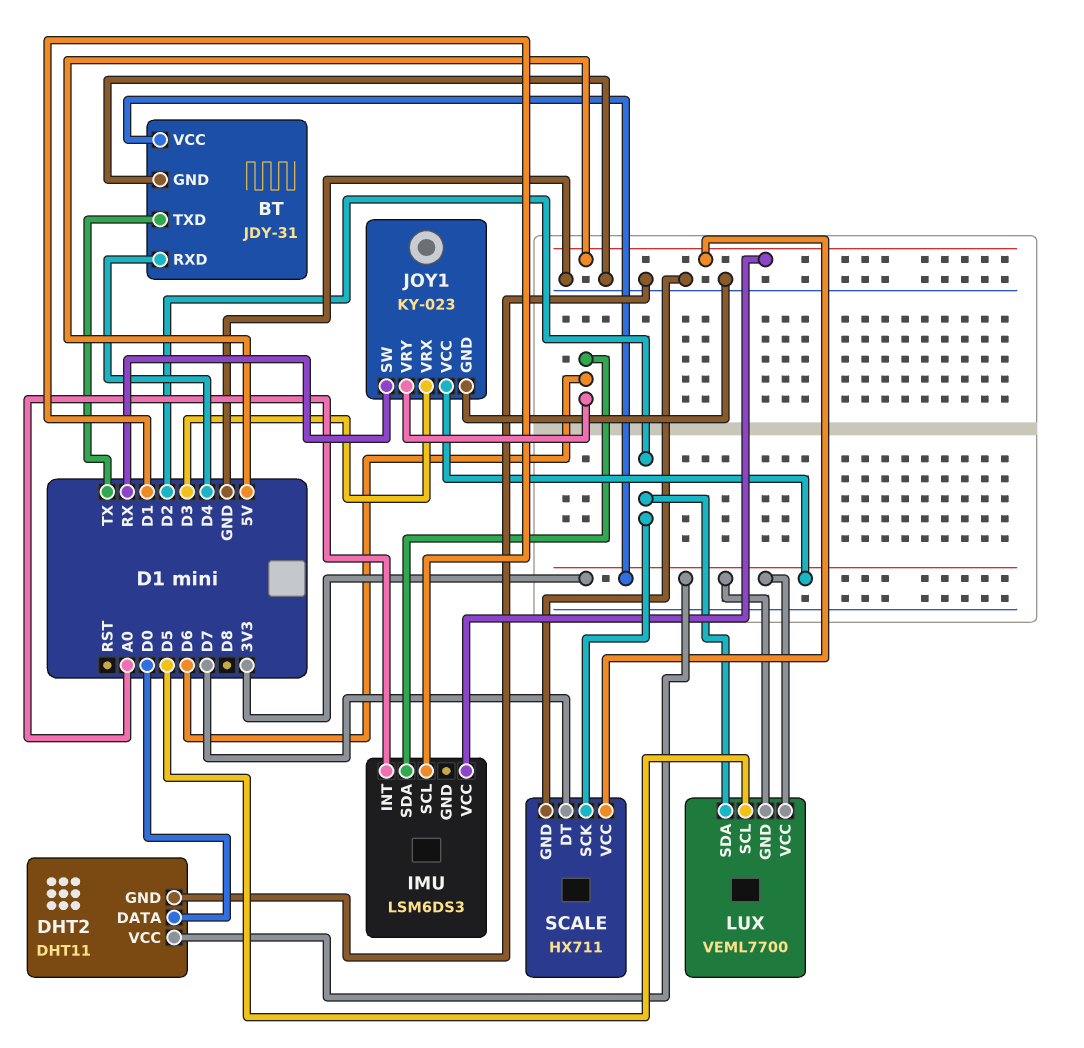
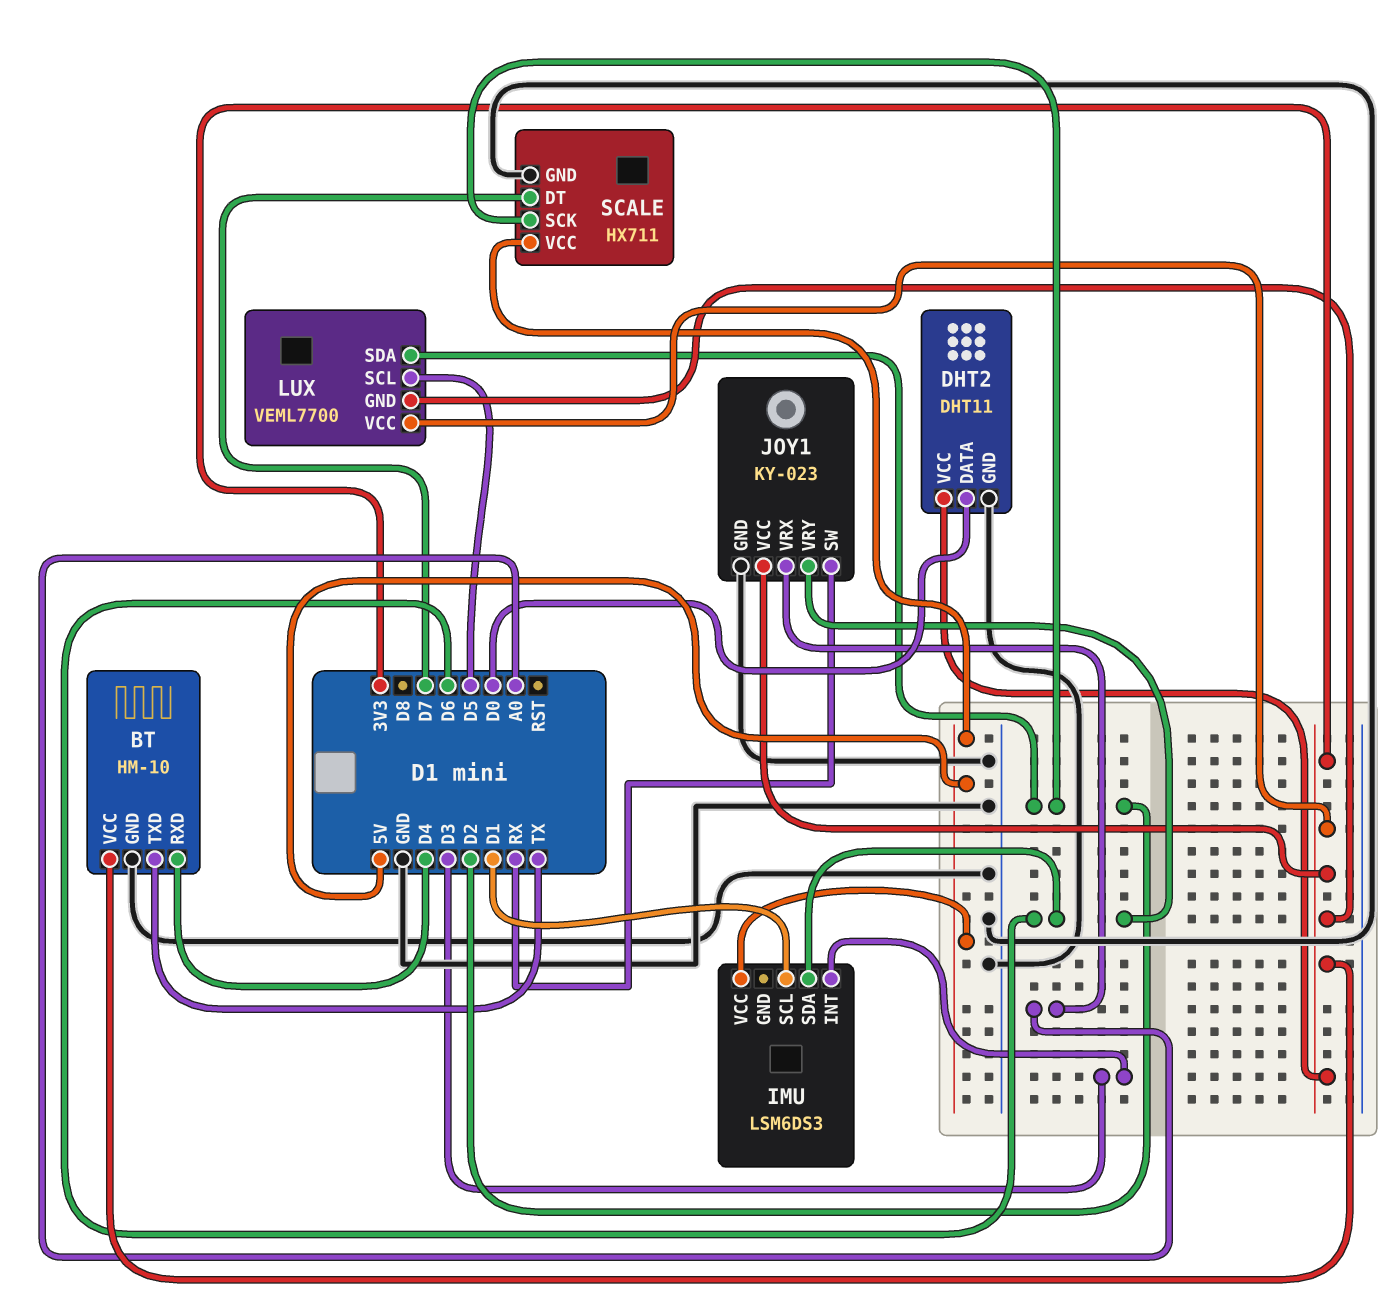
BT: JDY-31 -> HM-10
IMU pin INT: A0 -> D3
JOY1 pin VRX: D3 -> A0

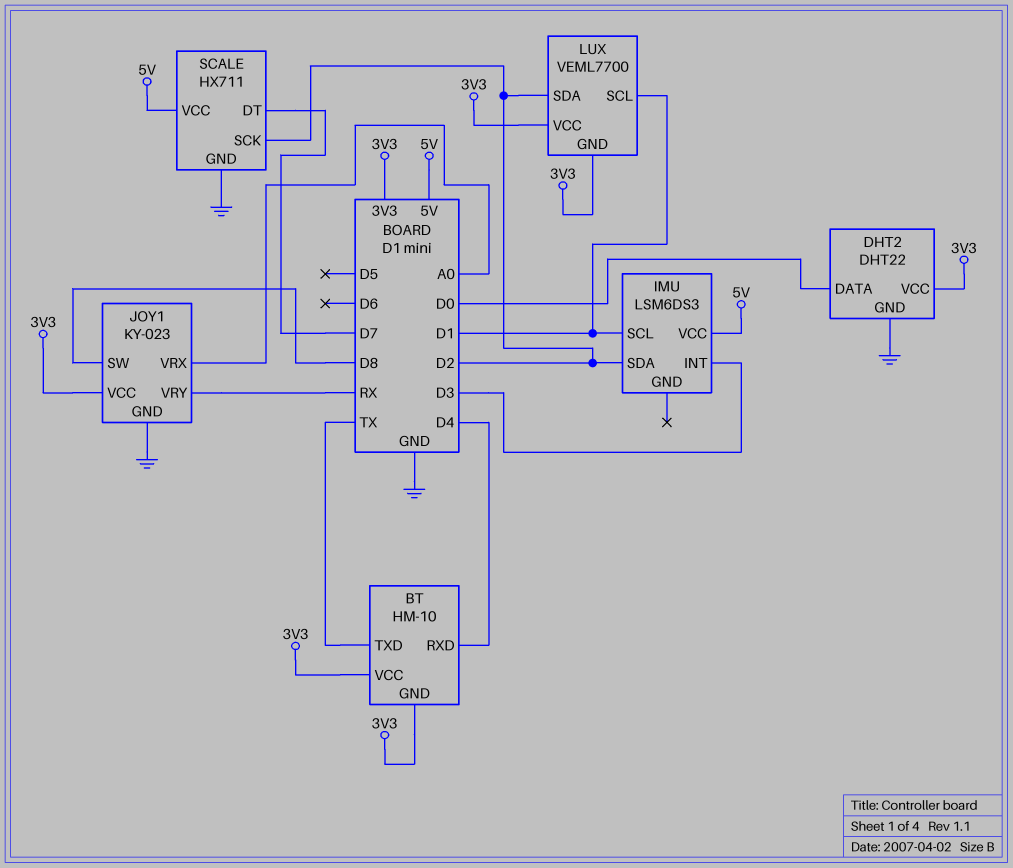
BT pin GND: GND -> 3V3
DHT2: DHT11 -> DHT22
IMU pin SDA: D6 -> D2
JOY1 pin SW: RX -> D8
JOY1 pin VRY: D6 -> RX
LUX pin SCL: D5 -> D1

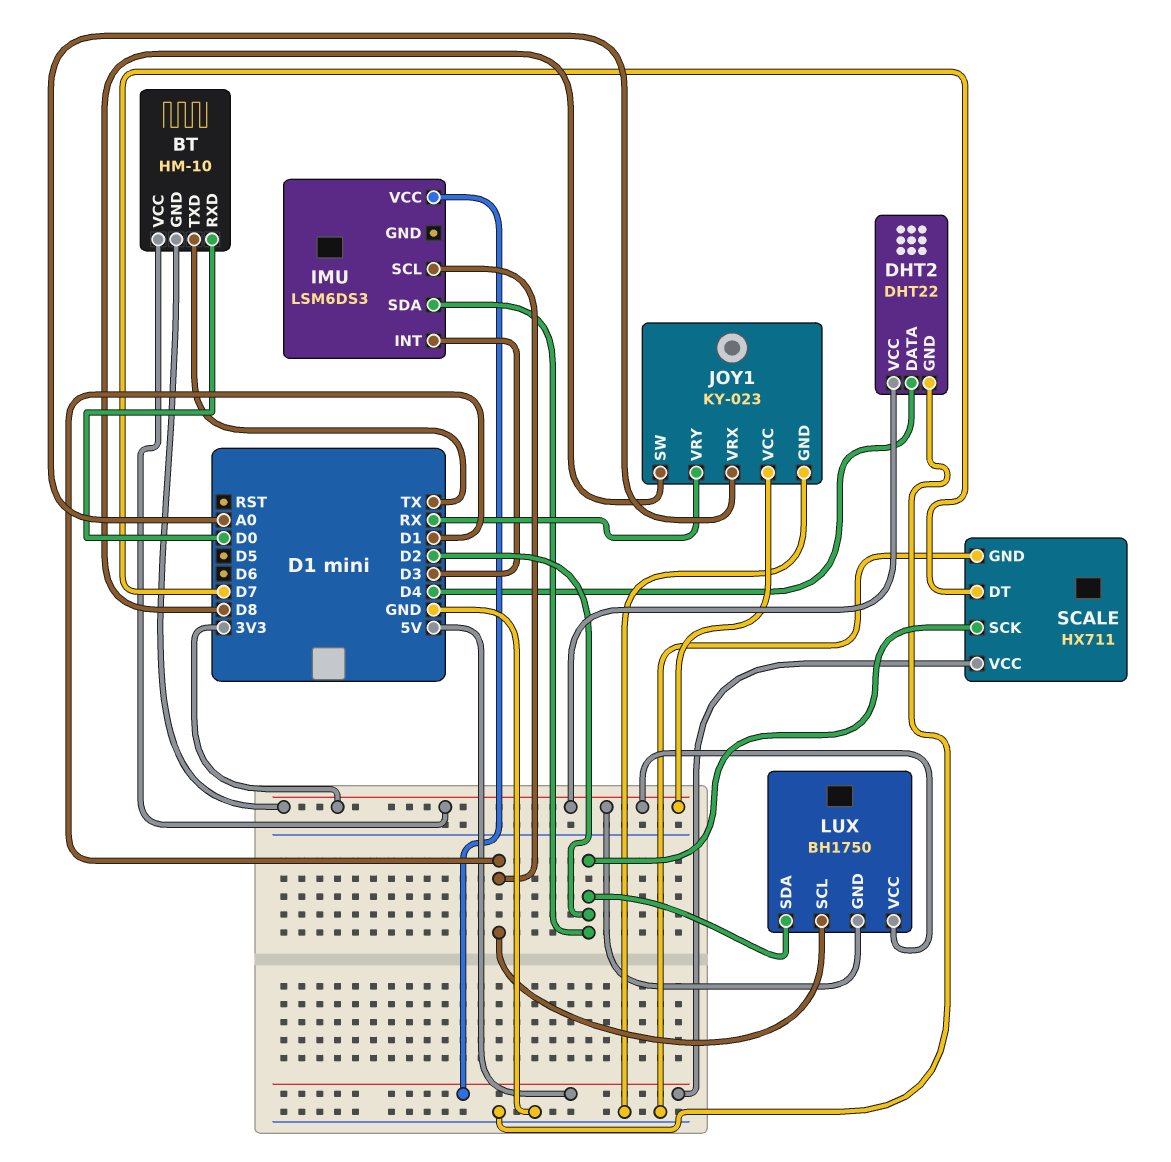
BT pin RXD: D4 -> D0
DHT2 pin DATA: D0 -> D4
LUX: VEML7700 -> BH1750

